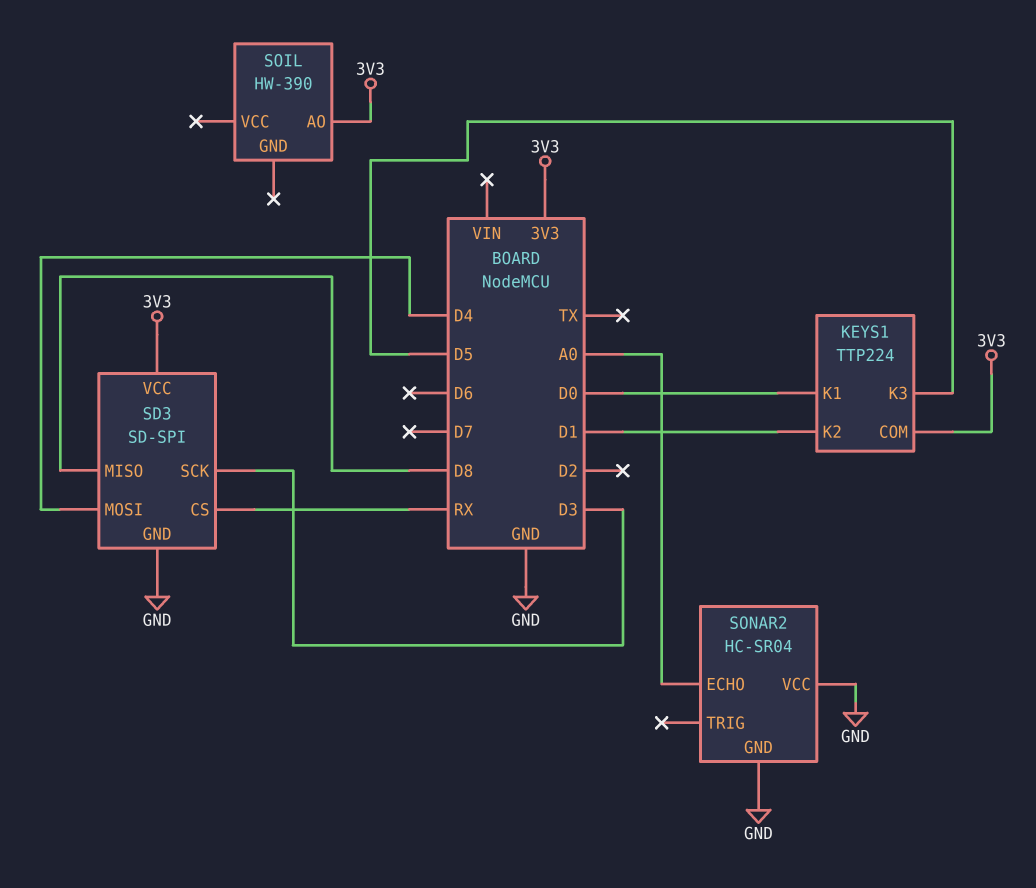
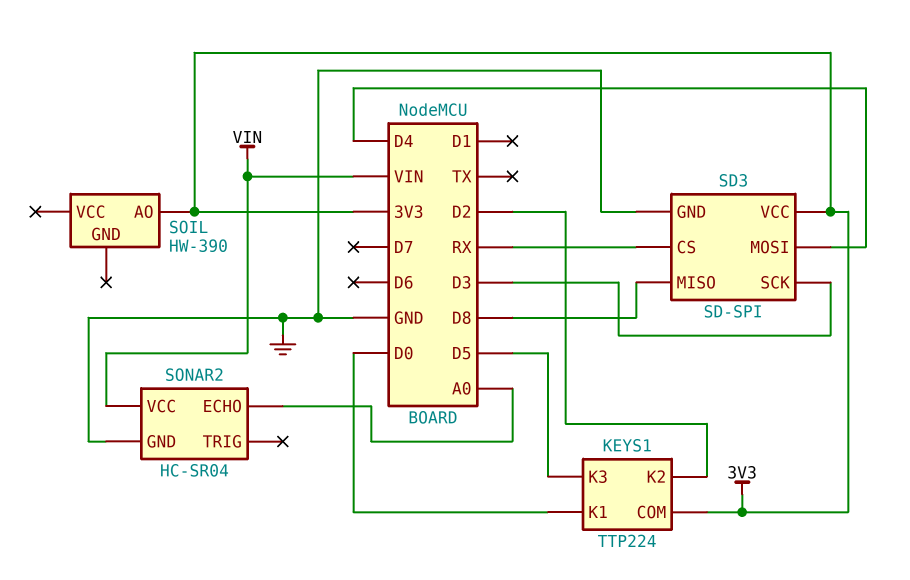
KEYS1 pin K2: D1 -> D2
SONAR2 pin VCC: GND -> VIN

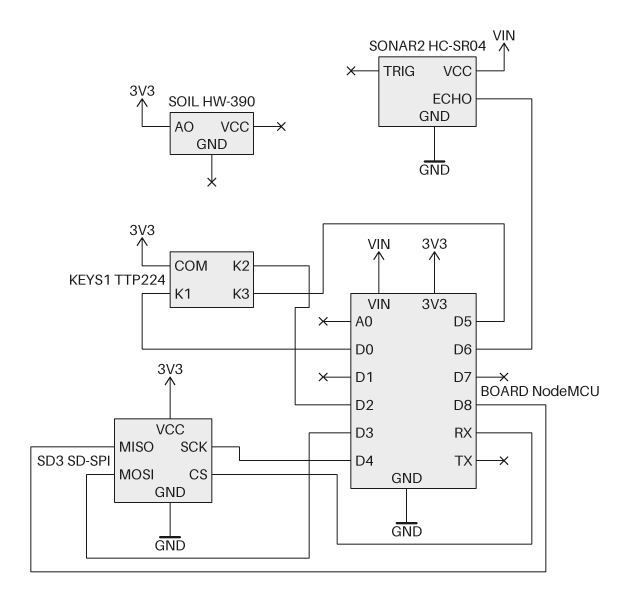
SD3 pin MOSI: D4 -> D3
SD3 pin SCK: D3 -> D4
SONAR2 pin ECHO: A0 -> D6

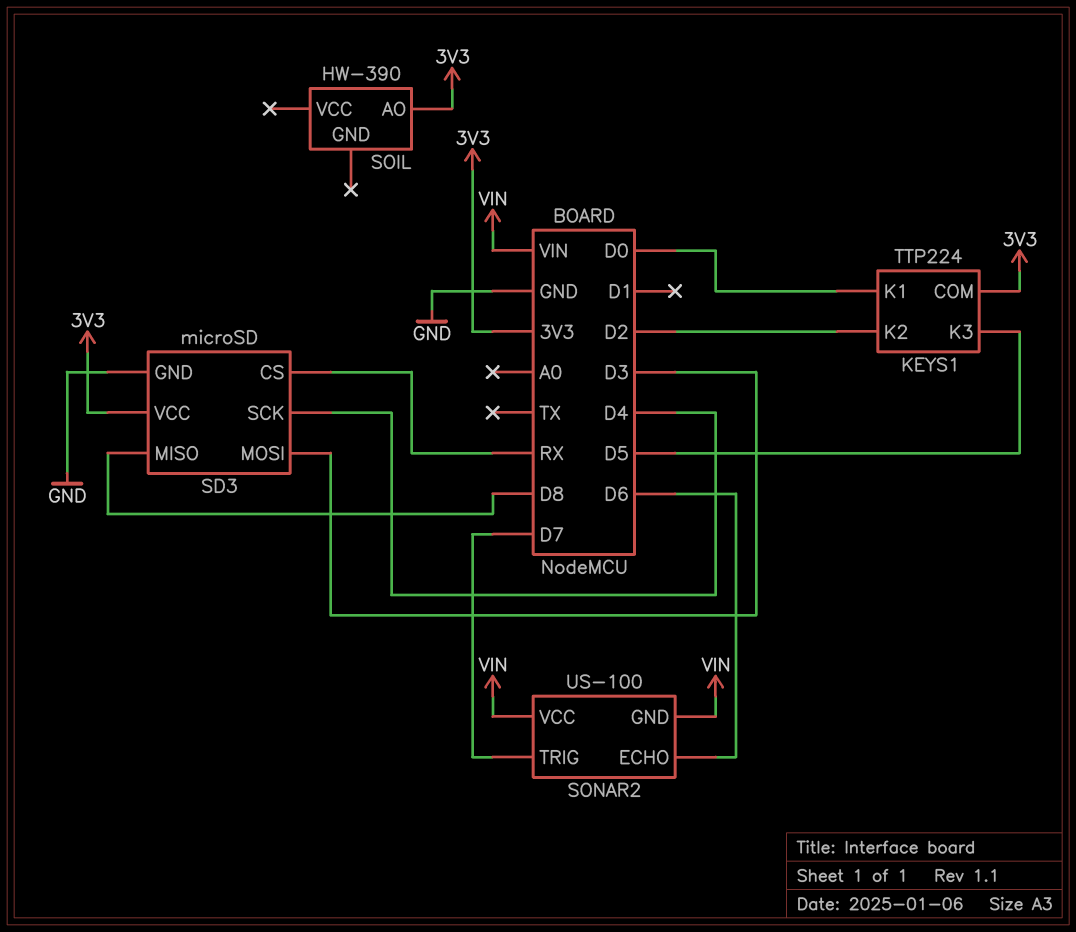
SD3: SD-SPI -> microSD
SONAR2: HC-SR04 -> US-100
SONAR2 pin GND: GND -> VIN
SONAR2 pin TRIG: none -> D7

